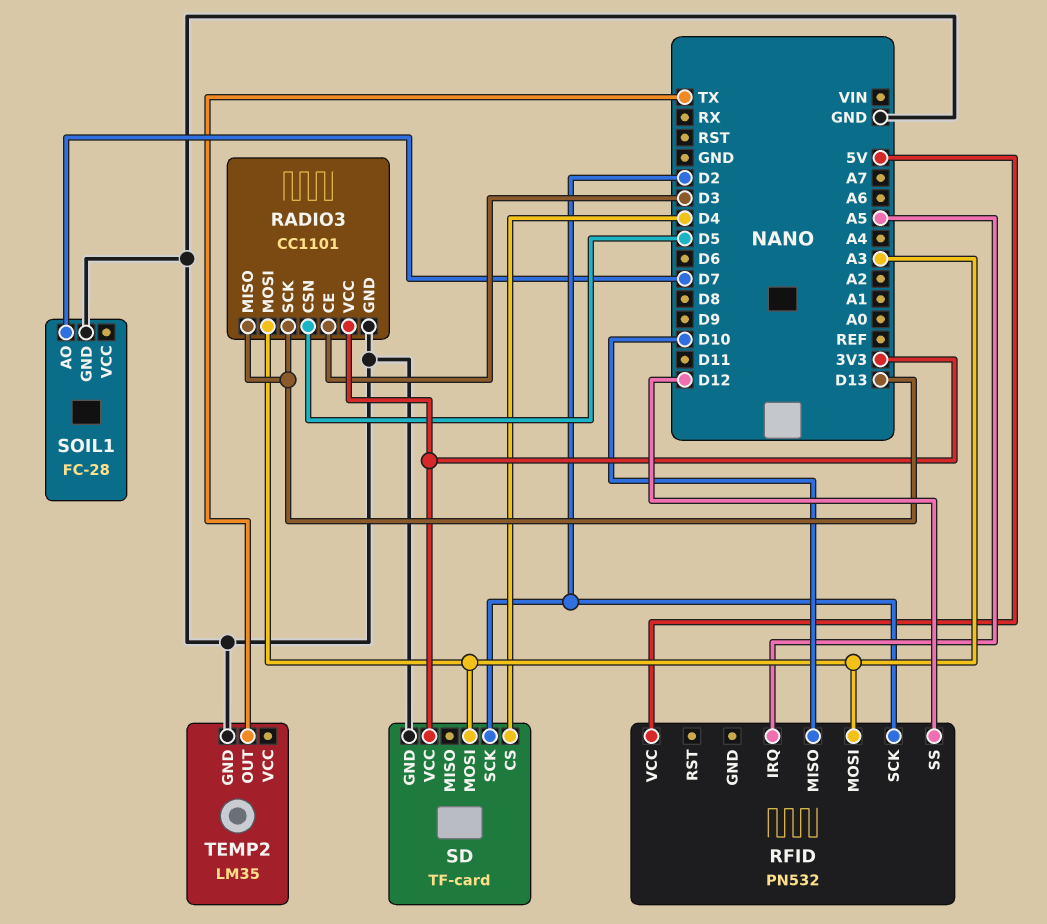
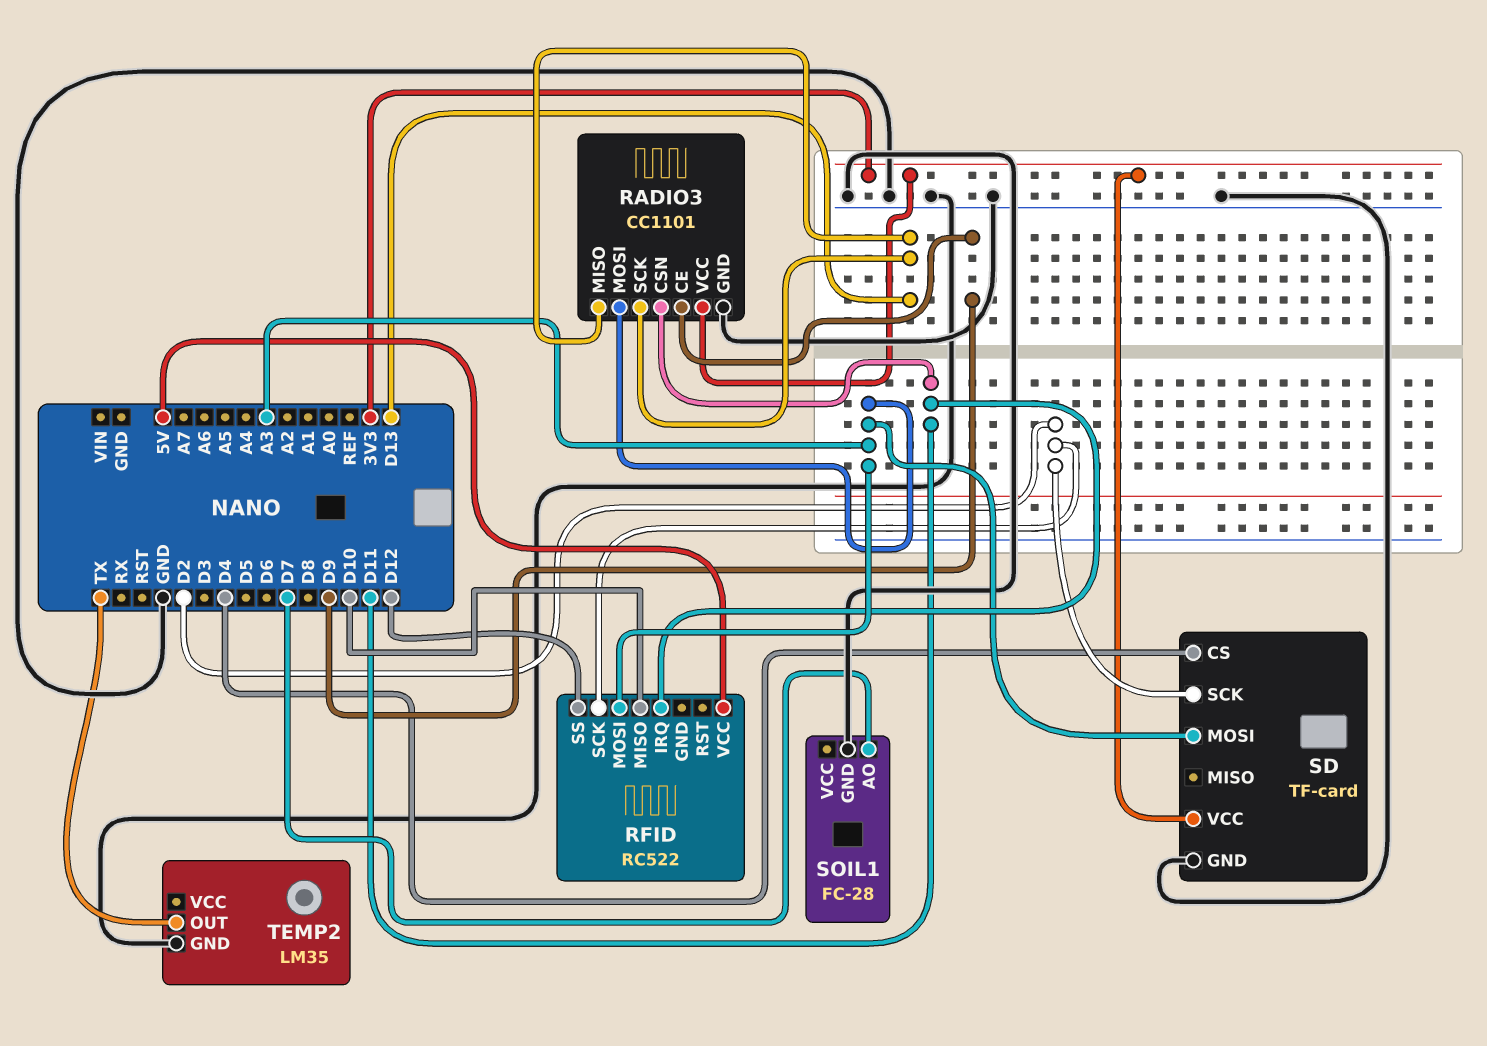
RADIO3 pin CE: D3 -> D9
RADIO3 pin CSN: D5 -> D11
RFID: PN532 -> RC522
RFID pin IRQ: A5 -> D11

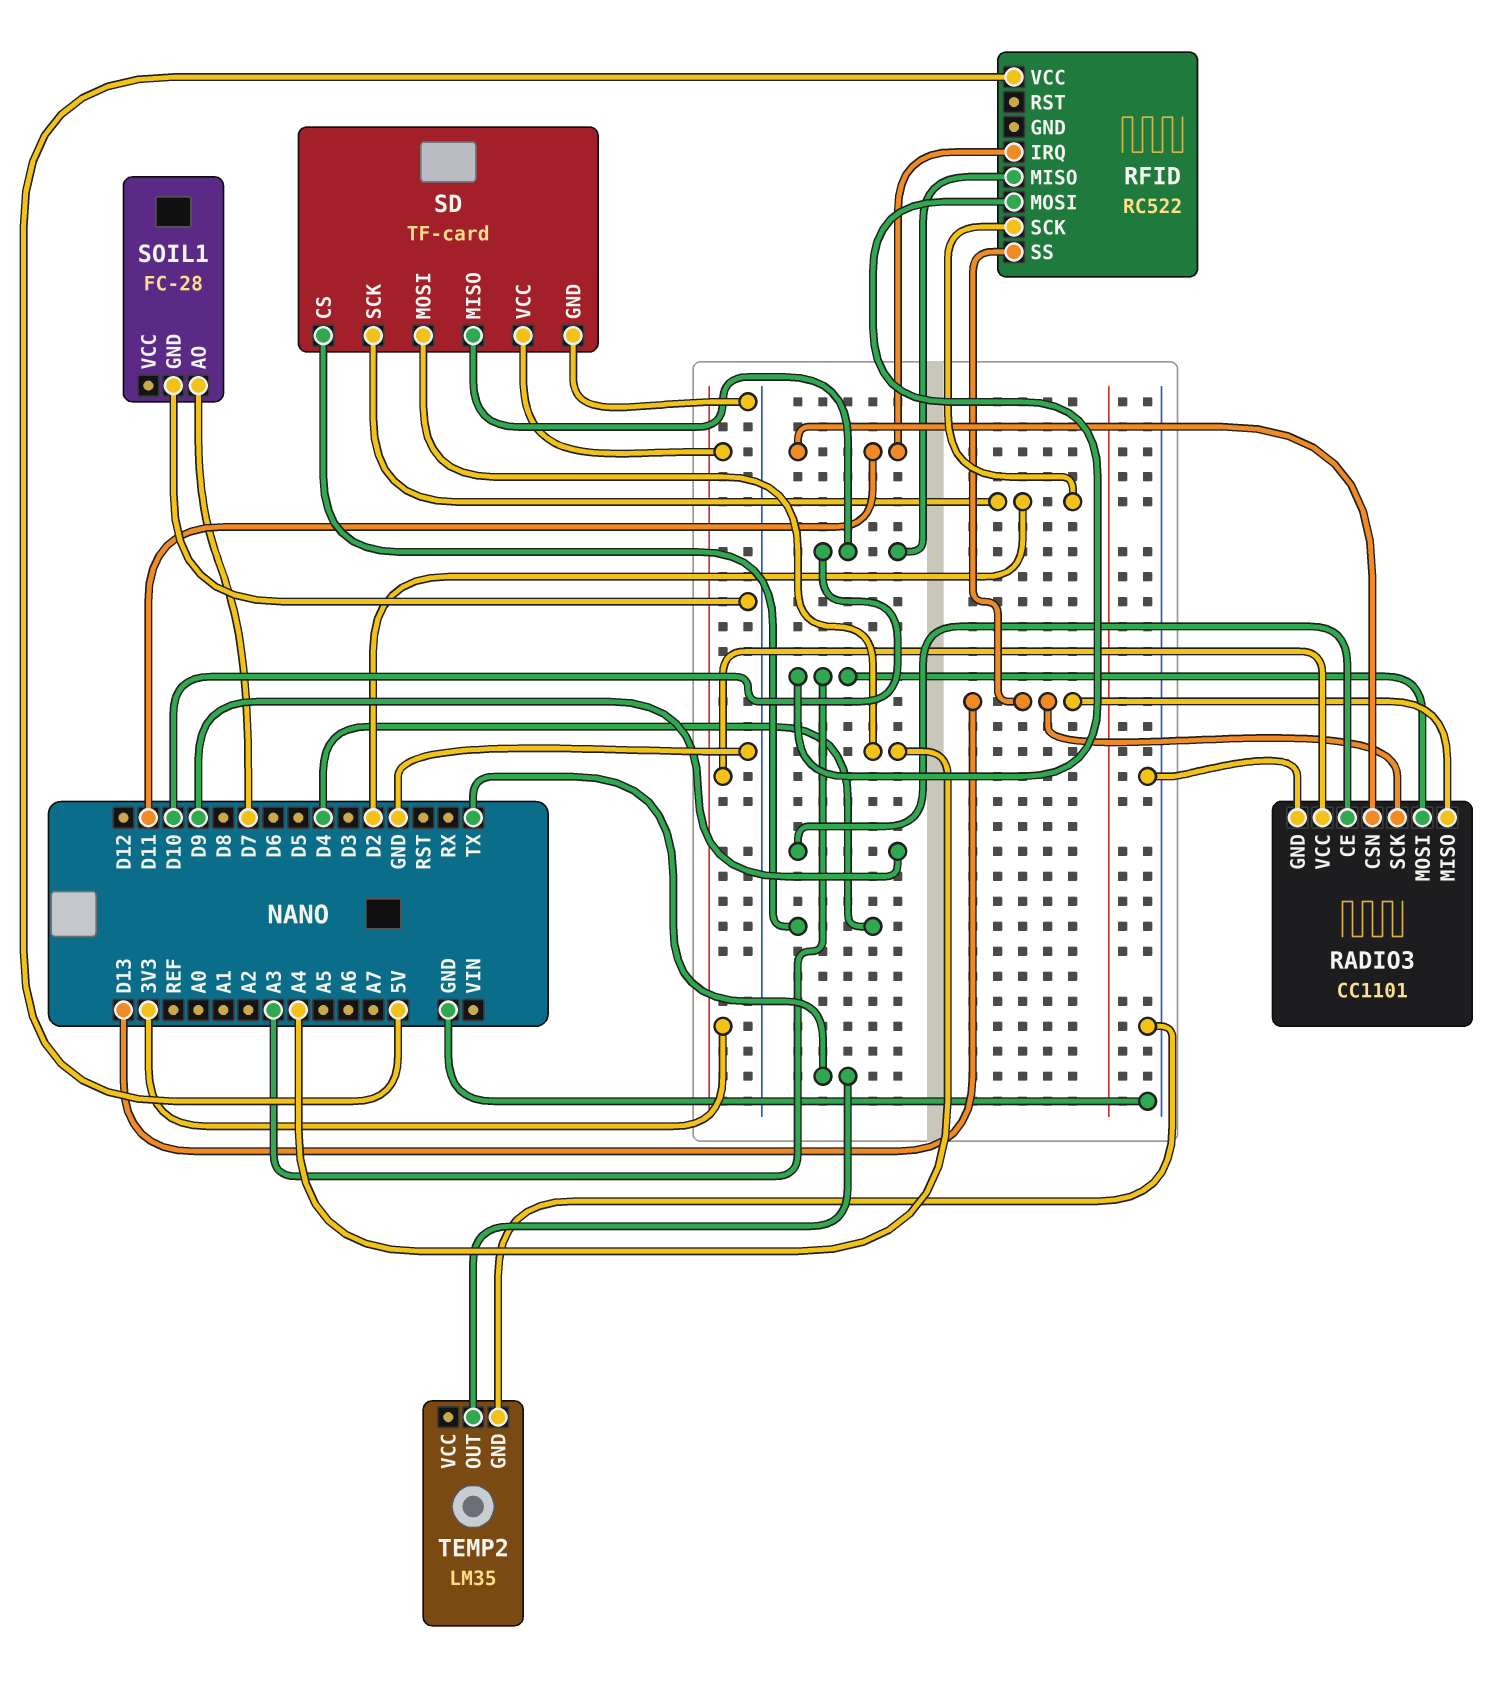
RFID pin SS: D12 -> D13
SD pin MISO: none -> D10
SD pin MOSI: A3 -> A4

